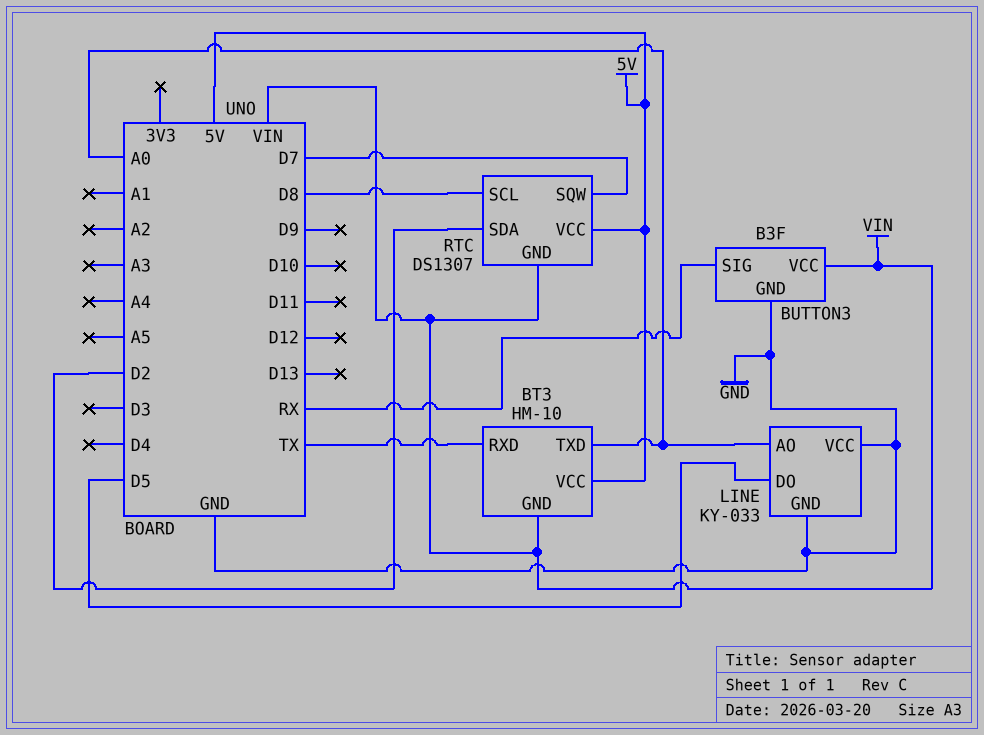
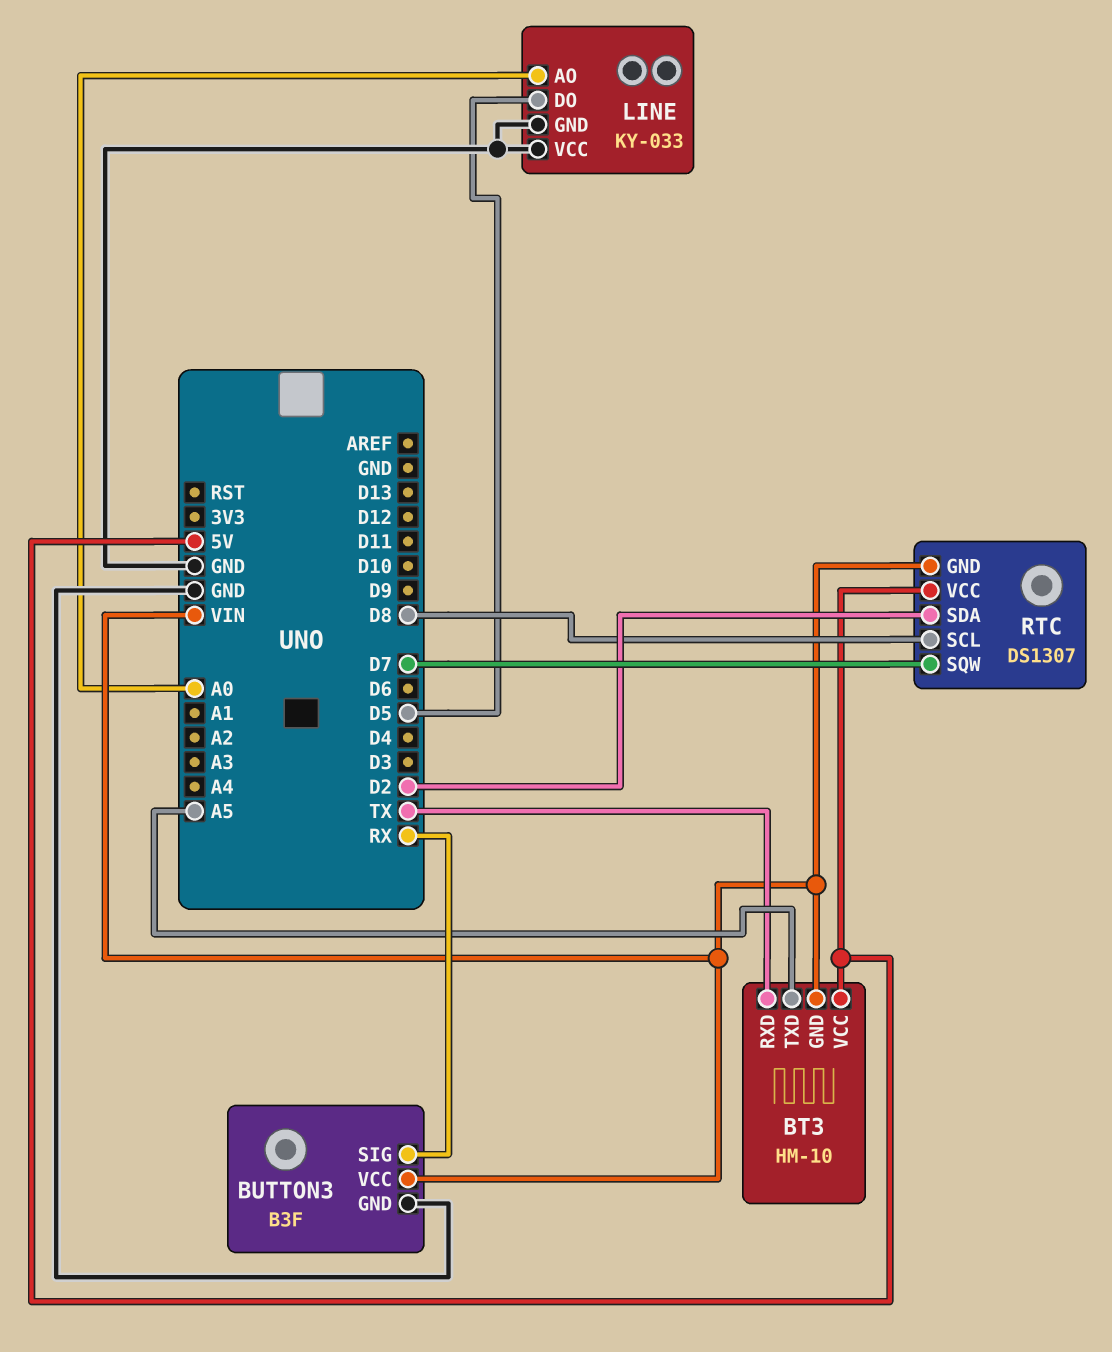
BT3 pin TXD: A0 -> A5

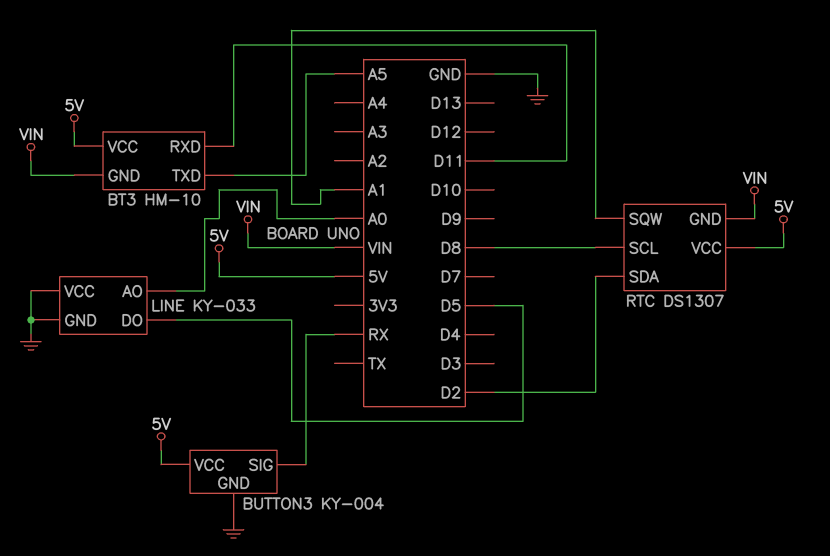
BT3 pin RXD: TX -> D11
BUTTON3: B3F -> KY-004
BUTTON3 pin VCC: VIN -> 5V
RTC pin SQW: D7 -> A1

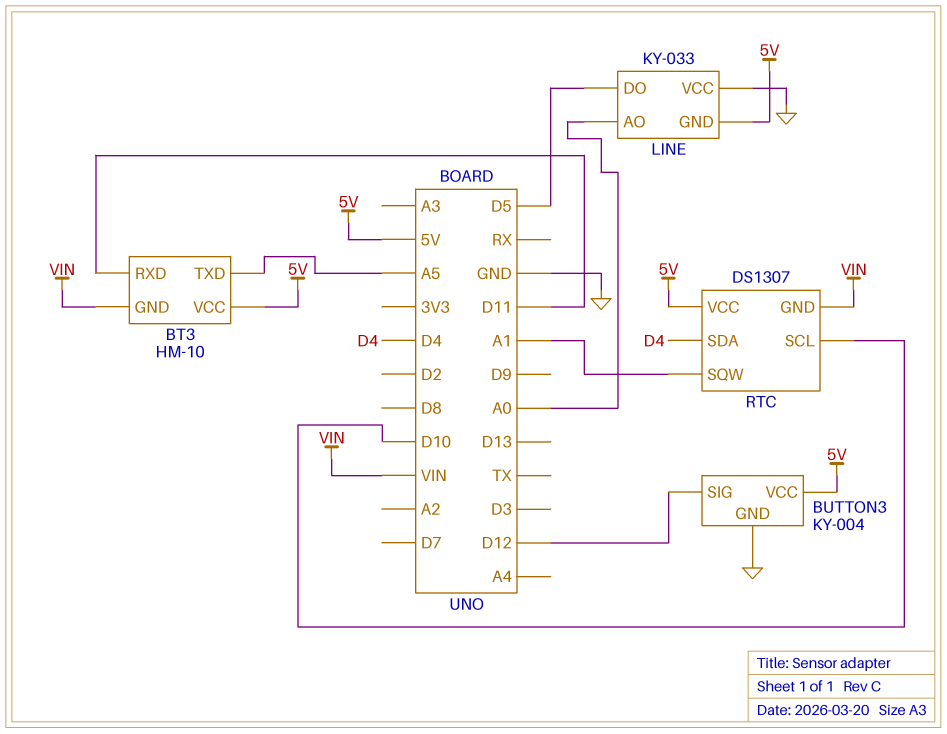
BUTTON3 pin SIG: RX -> D12
LINE pin GND: GND -> 5V
RTC pin SCL: D8 -> D10
RTC pin SDA: D2 -> D4

